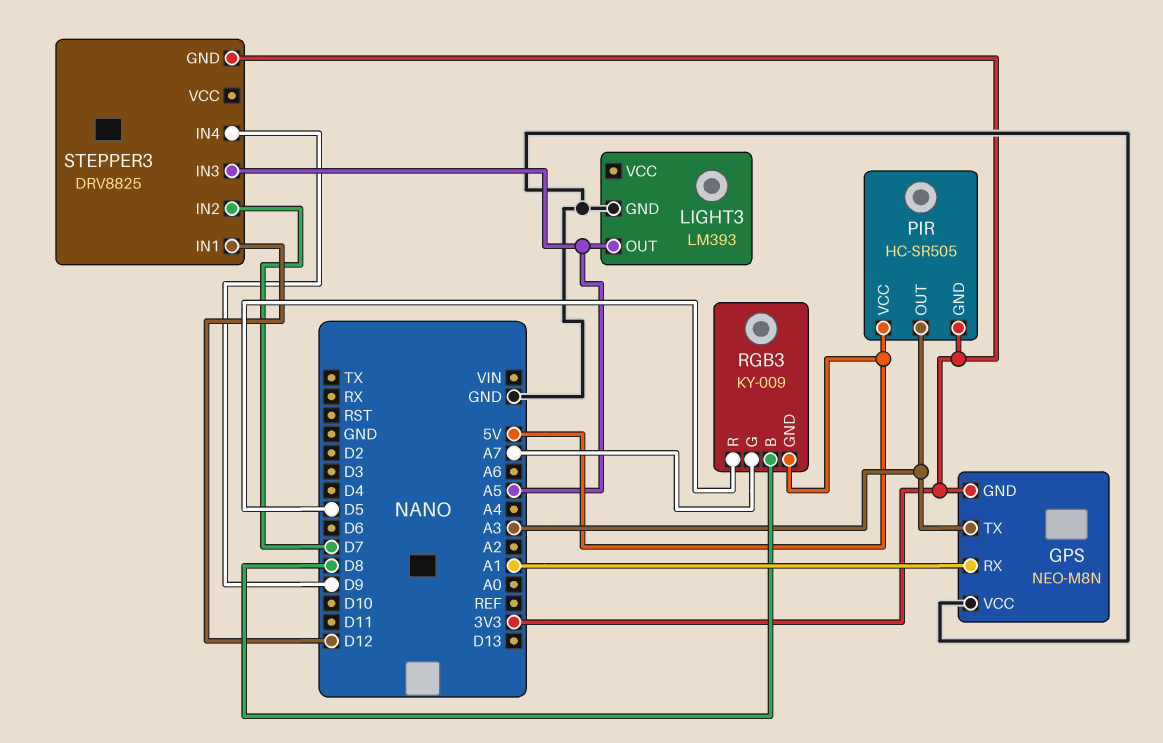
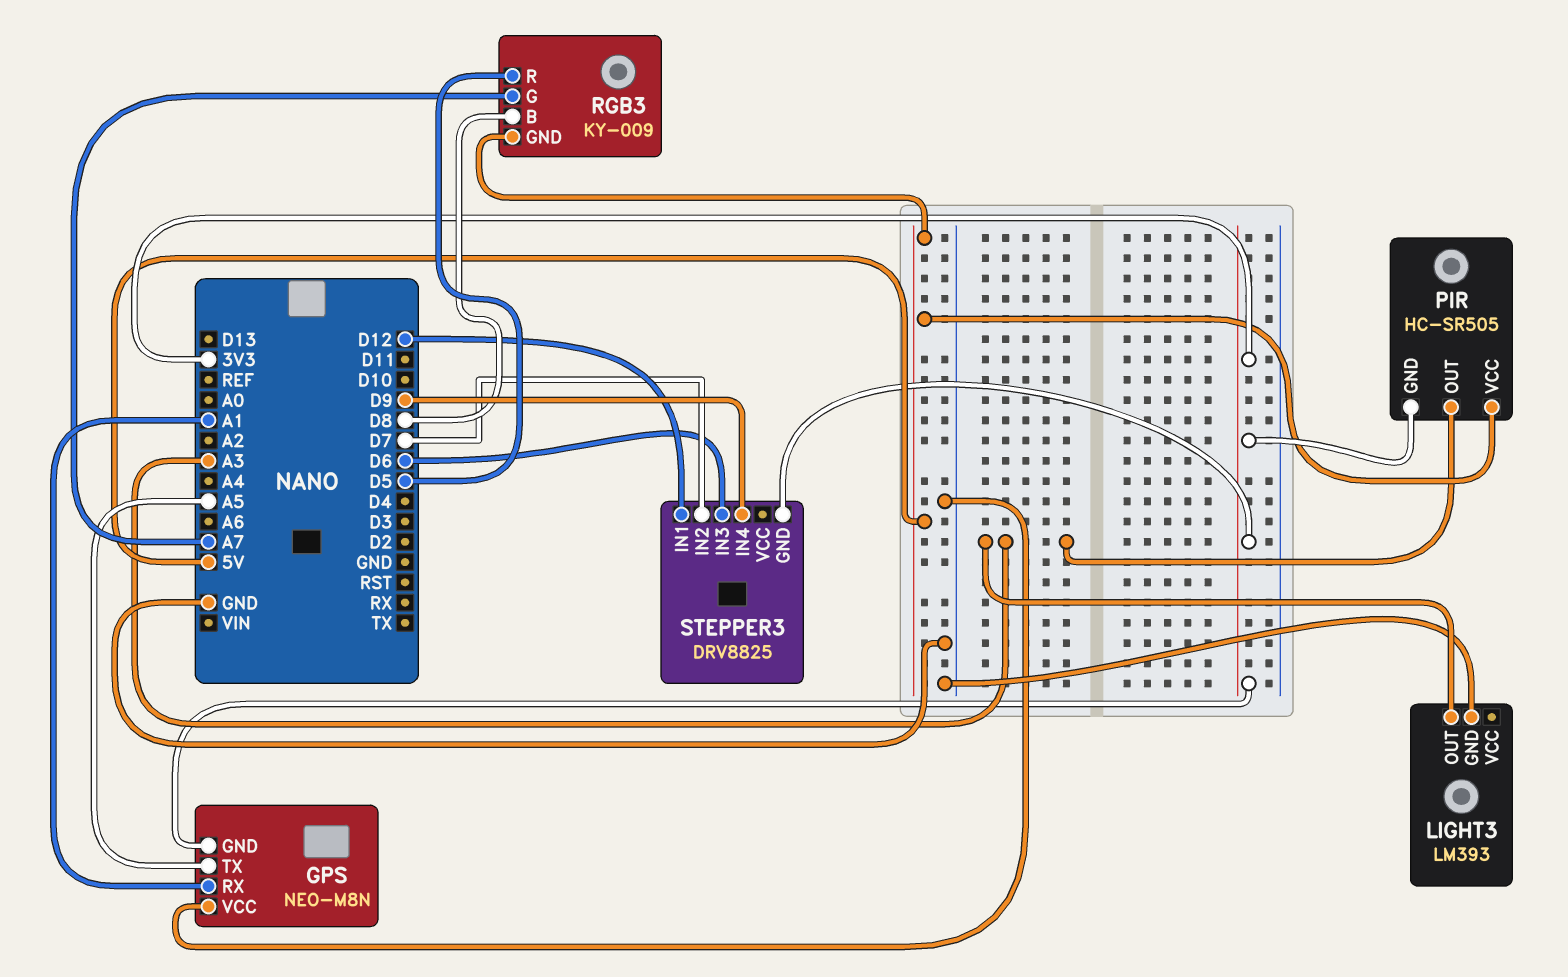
GPS pin TX: A3 -> A5
LIGHT3 pin OUT: A5 -> A3
STEPPER3 pin IN3: A5 -> D6

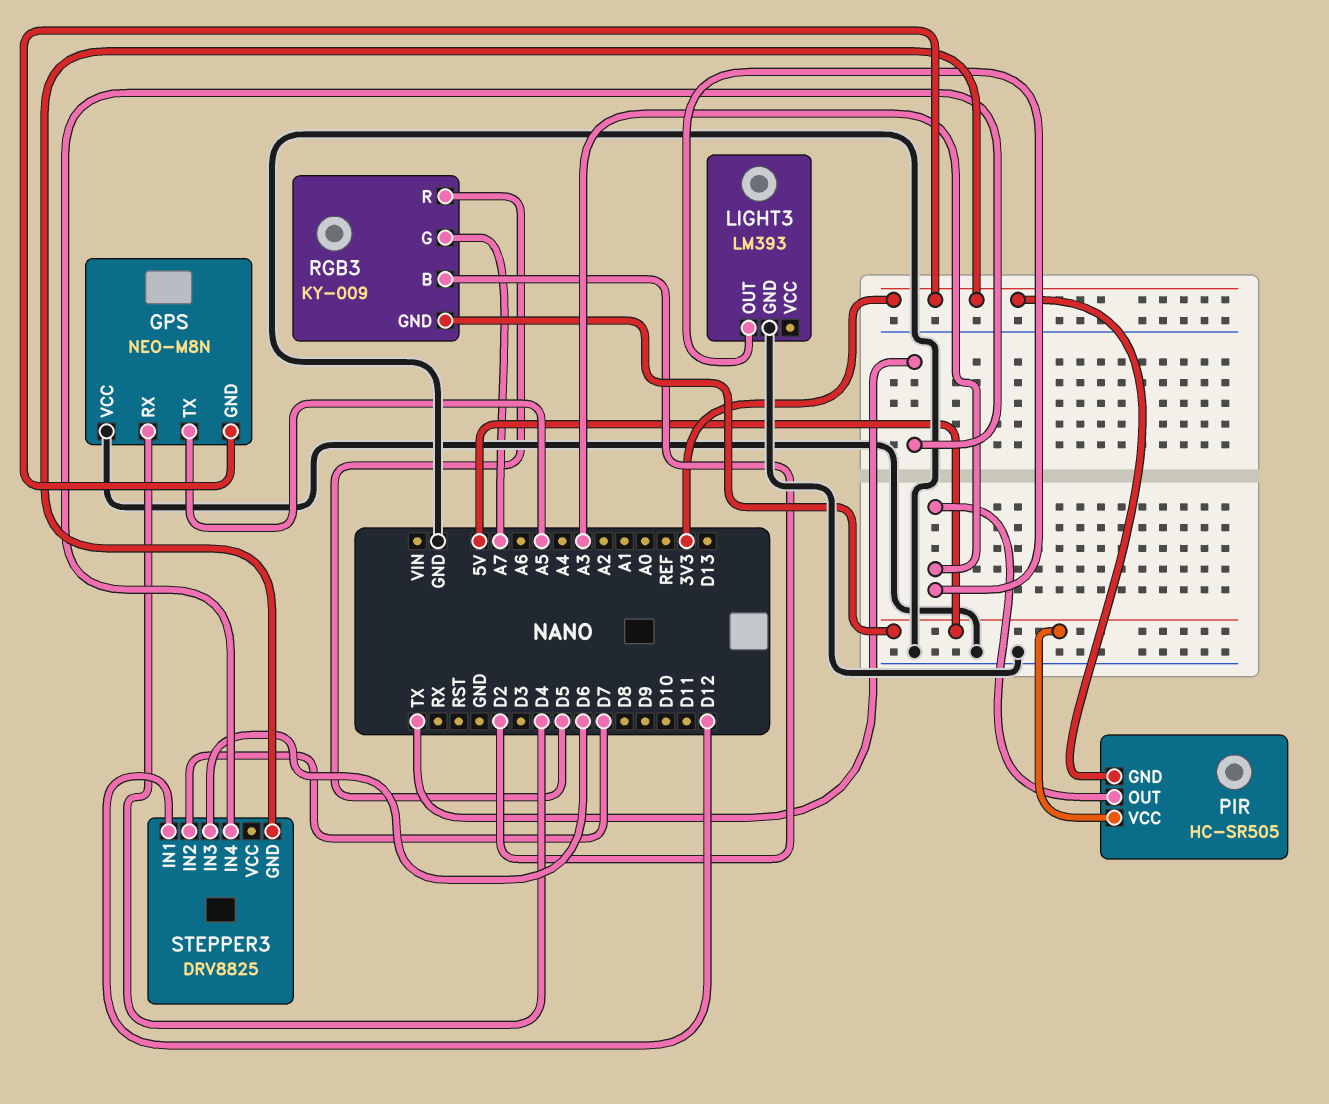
GPS pin RX: A1 -> D4
RGB3 pin B: D8 -> D2
STEPPER3 pin IN4: D9 -> TX

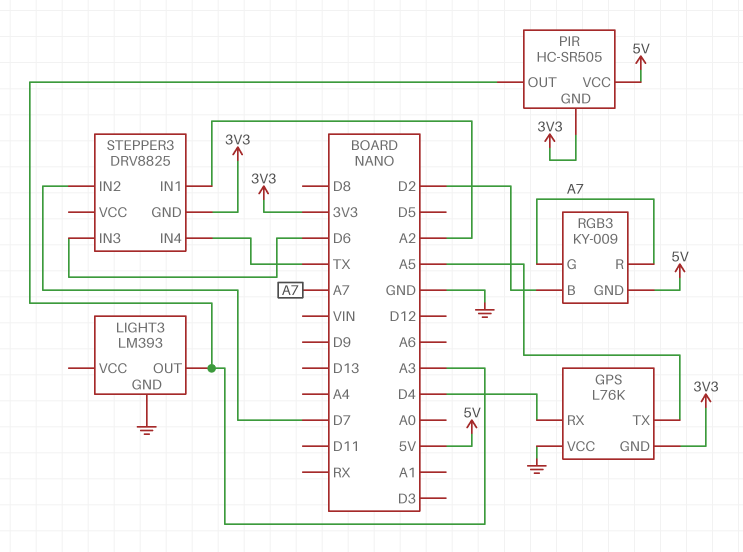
GPS: NEO-M8N -> L76K
RGB3 pin R: D5 -> A7
STEPPER3 pin IN1: D12 -> A2

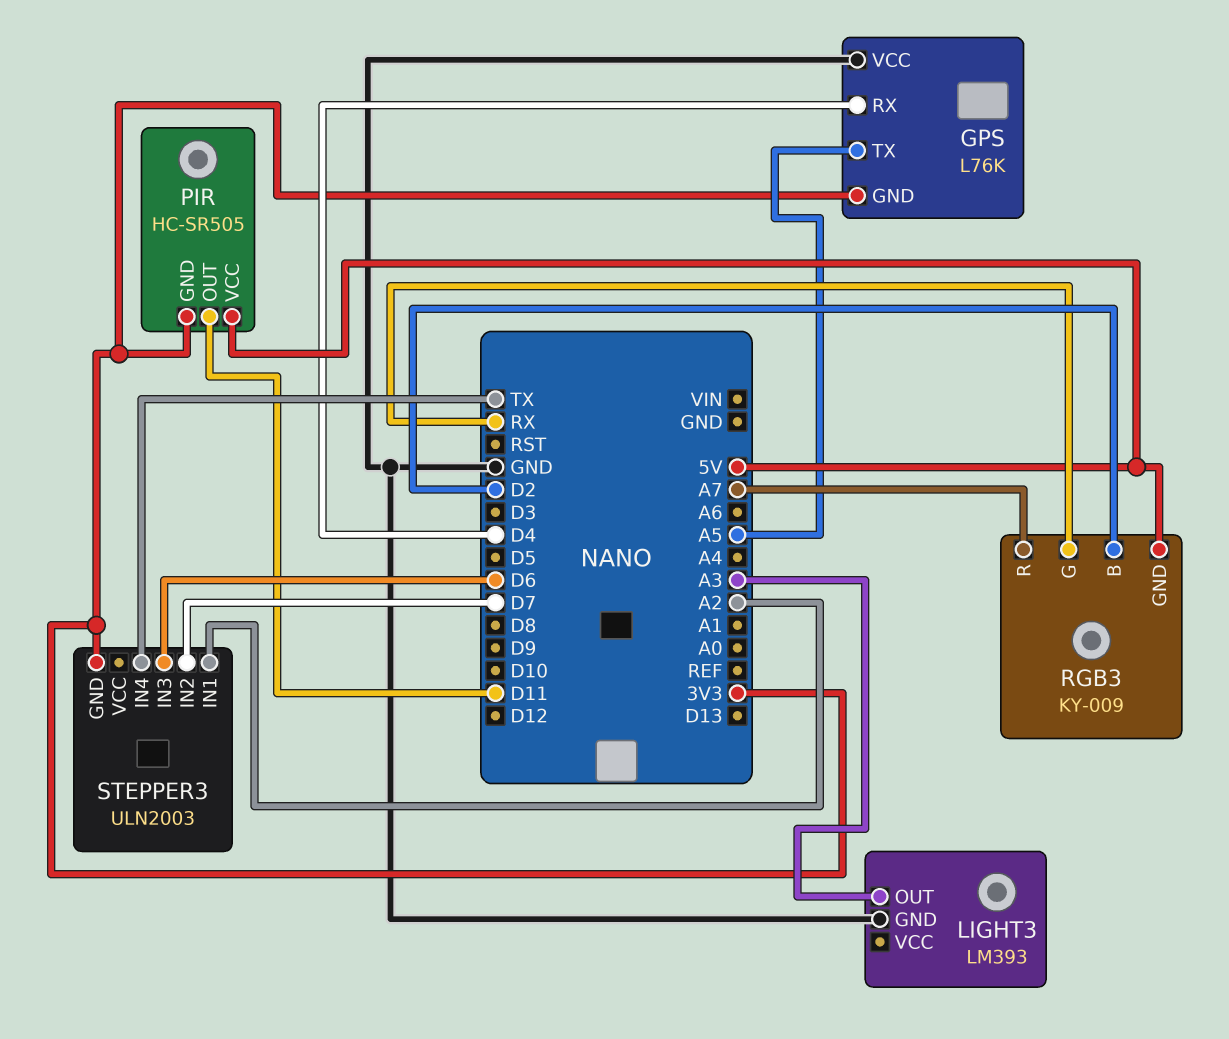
PIR pin OUT: A3 -> D11
RGB3 pin G: A7 -> RX
STEPPER3: DRV8825 -> ULN2003

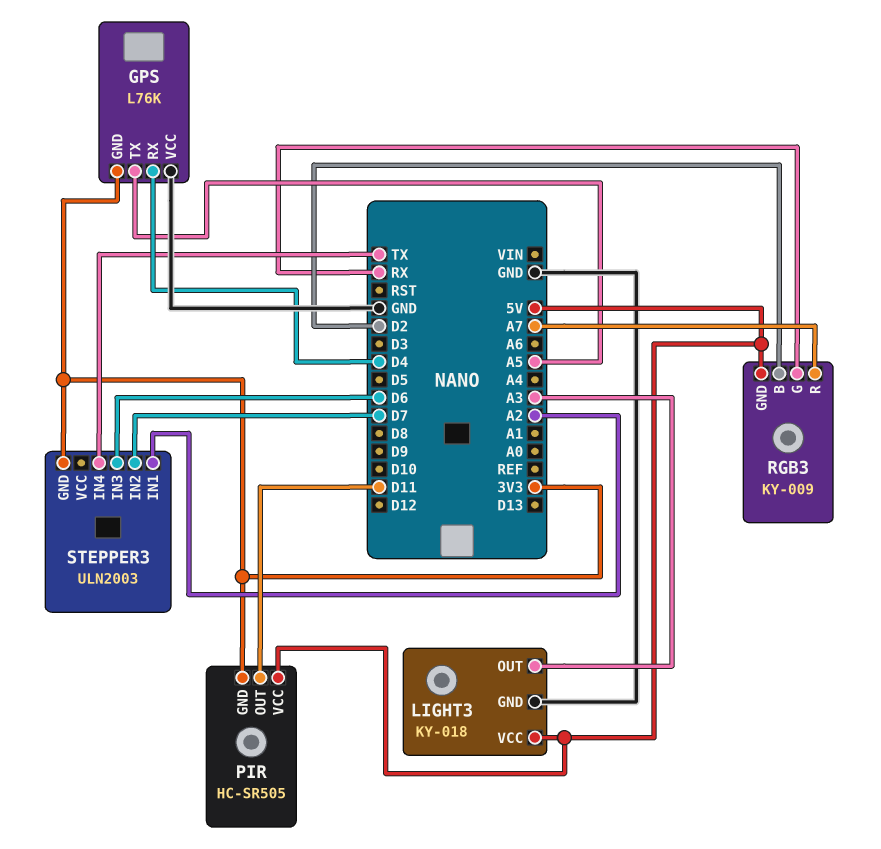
LIGHT3: LM393 -> KY-018
LIGHT3 pin VCC: none -> 5V

